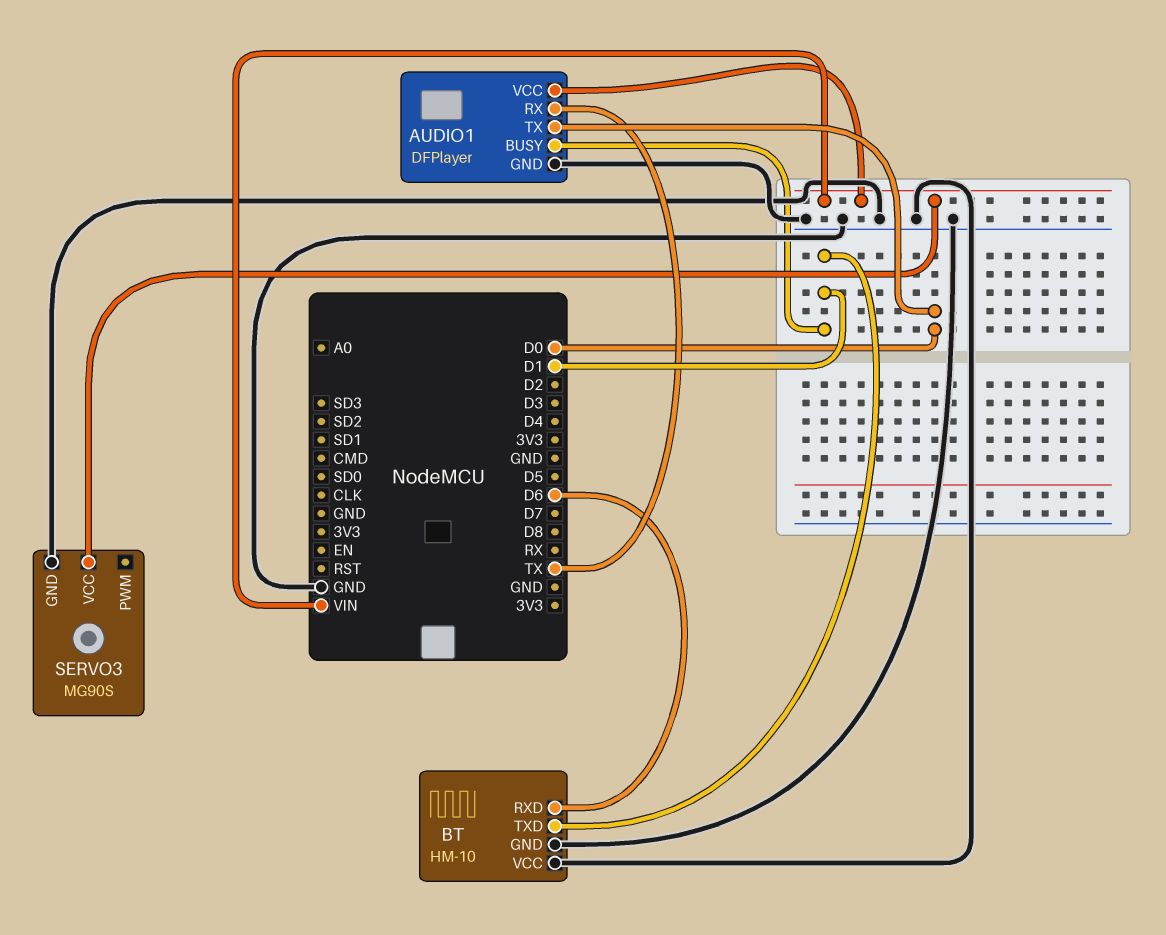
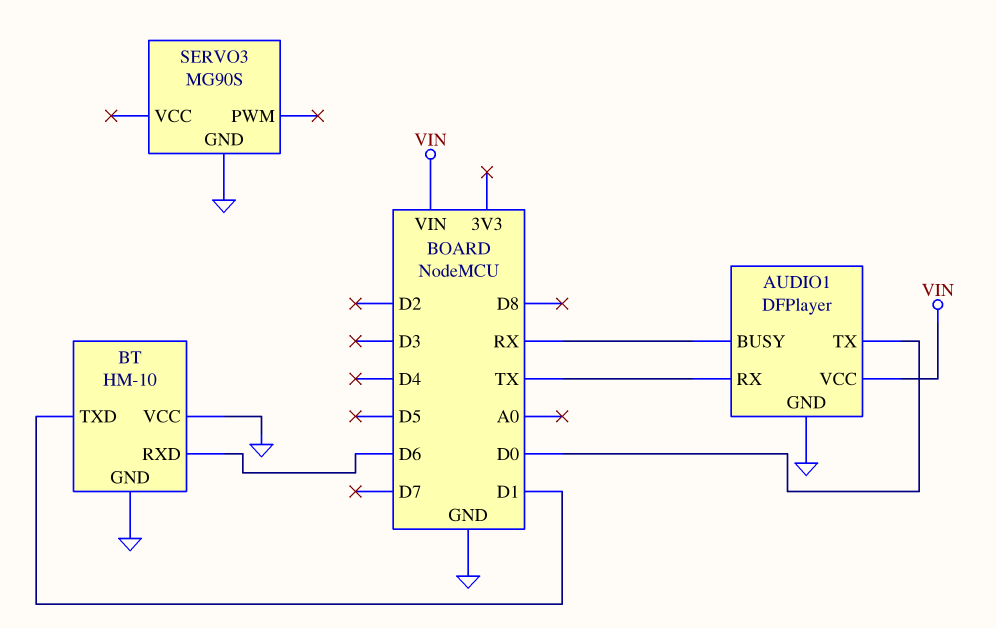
AUDIO1 pin BUSY: D1 -> RX
SERVO3 pin VCC: VIN -> none

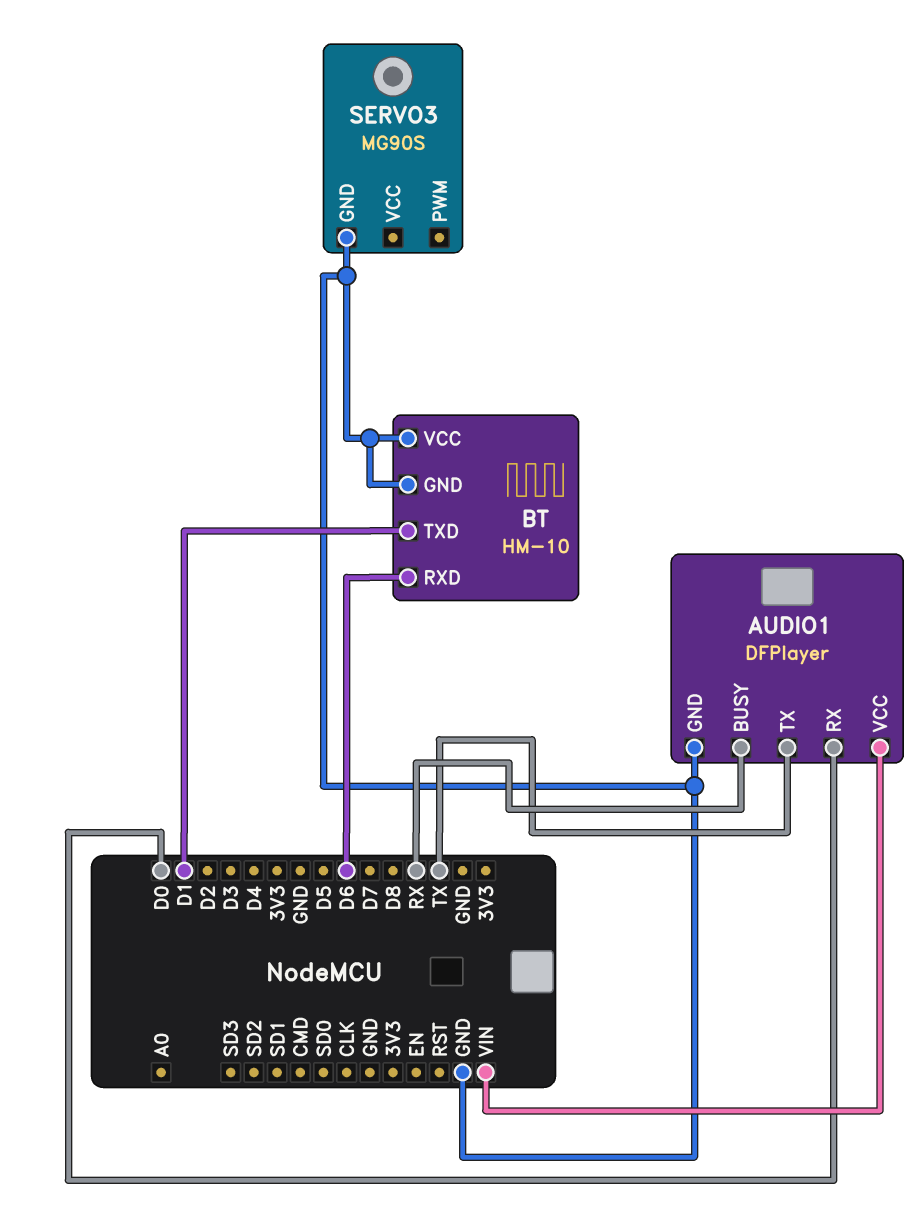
AUDIO1 pin RX: TX -> D0
AUDIO1 pin TX: D0 -> TX

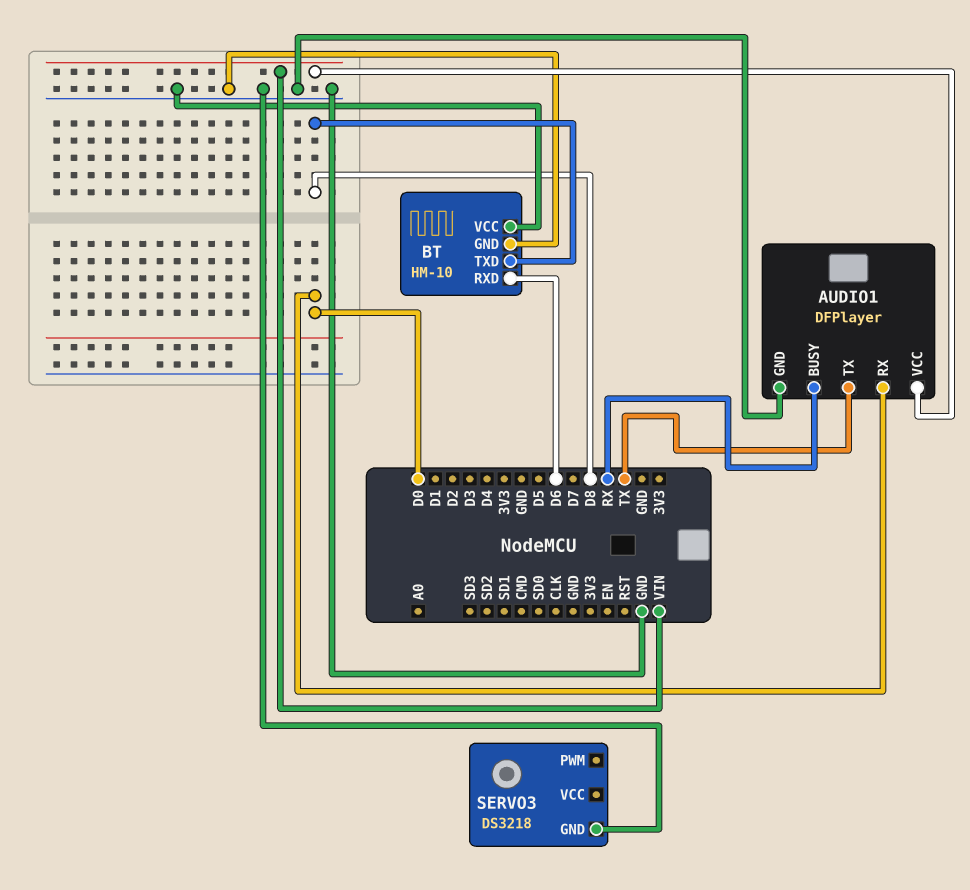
BT pin TXD: D1 -> D8
SERVO3: MG90S -> DS3218

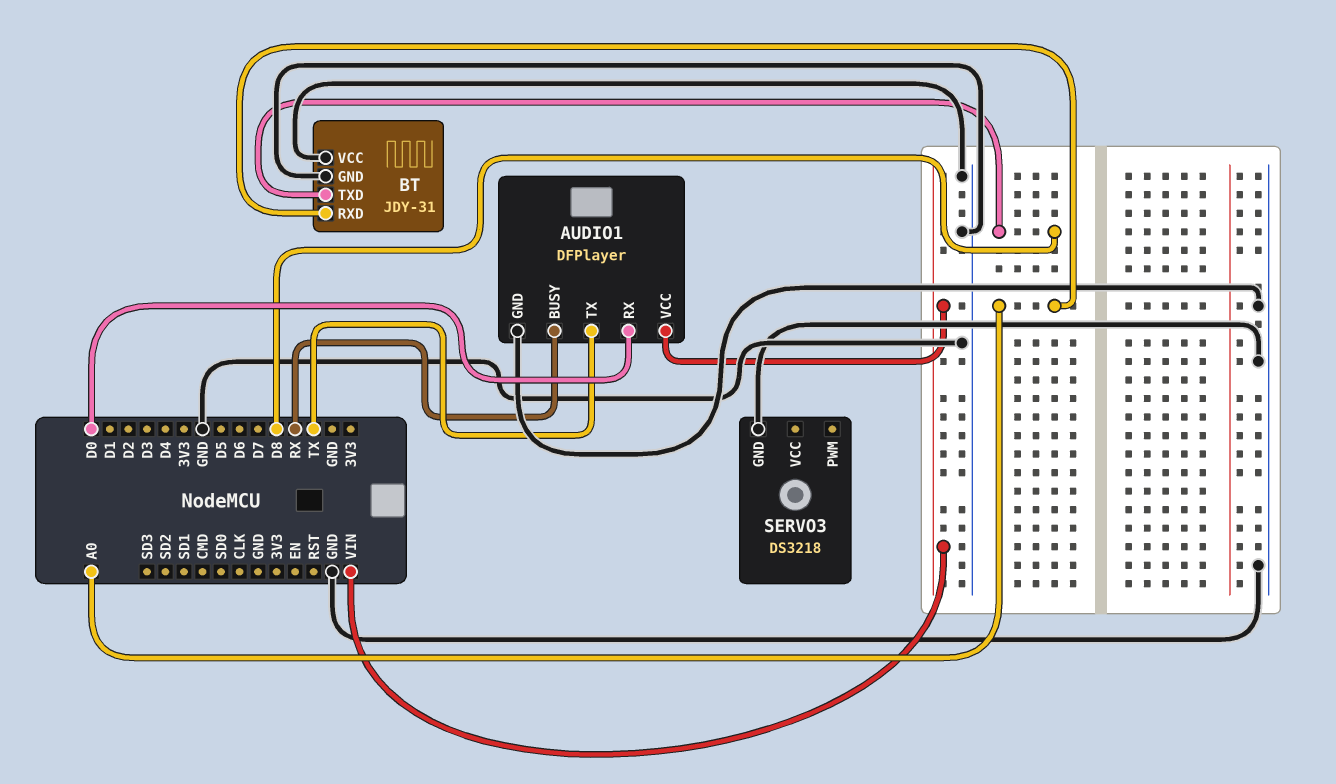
BT: HM-10 -> JDY-31
BT pin RXD: D6 -> A0

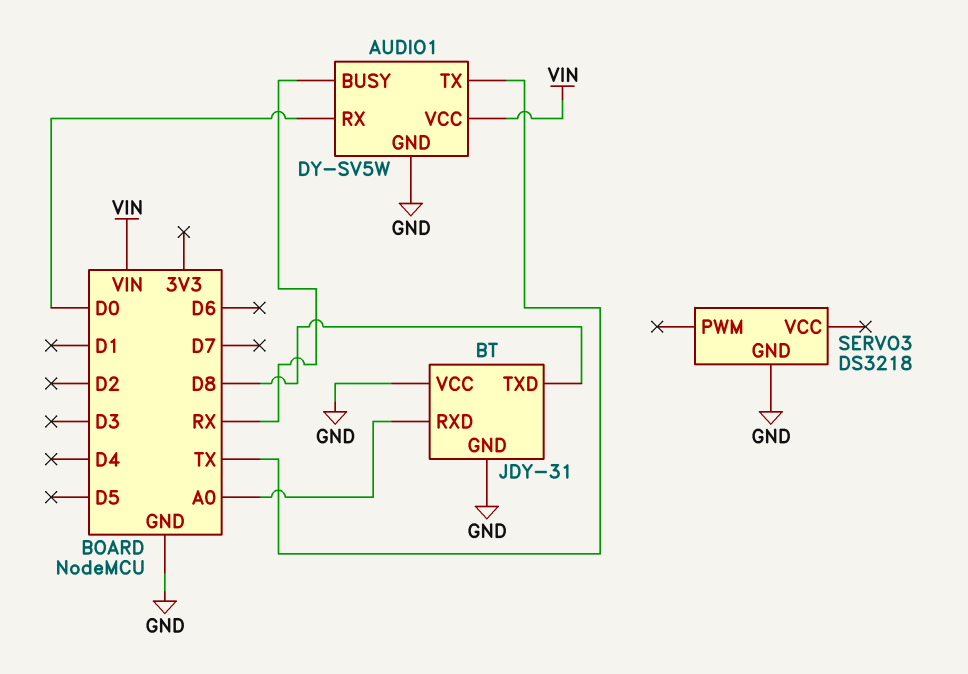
AUDIO1: DFPlayer -> DY-SV5W

